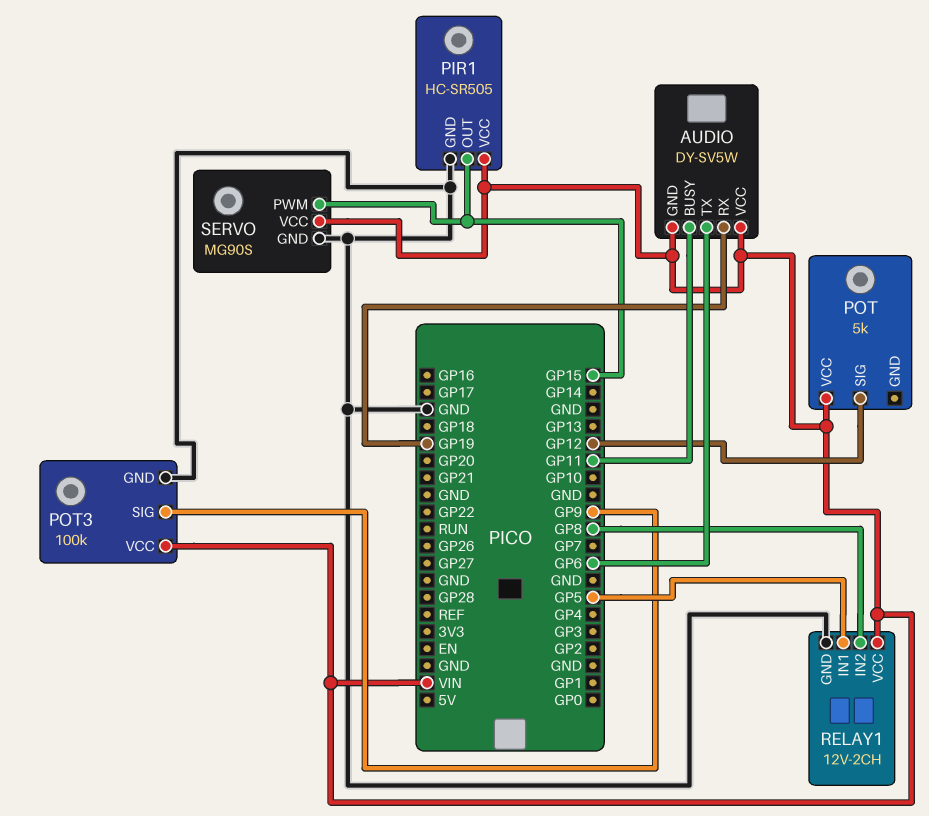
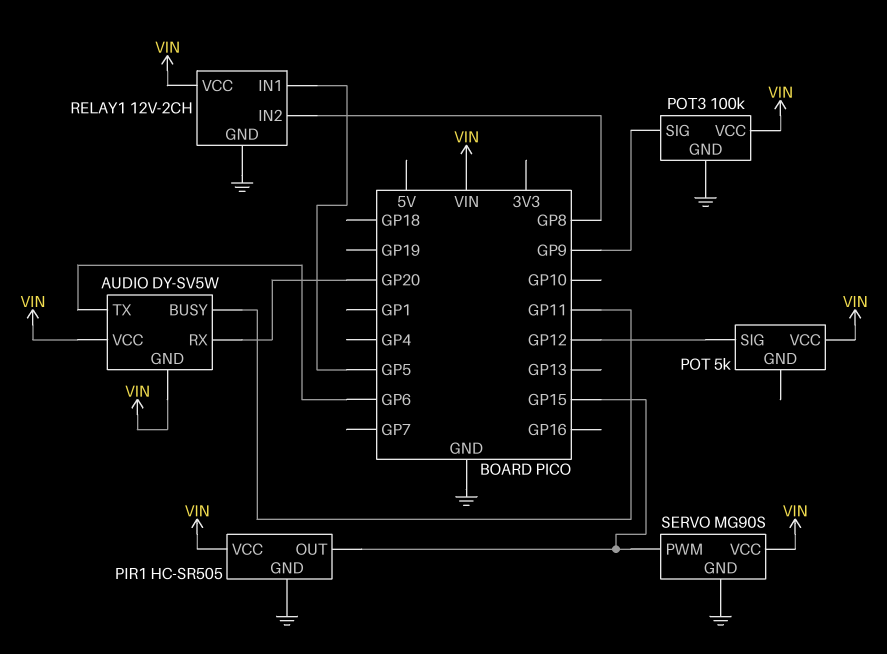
AUDIO pin RX: GP19 -> GP20

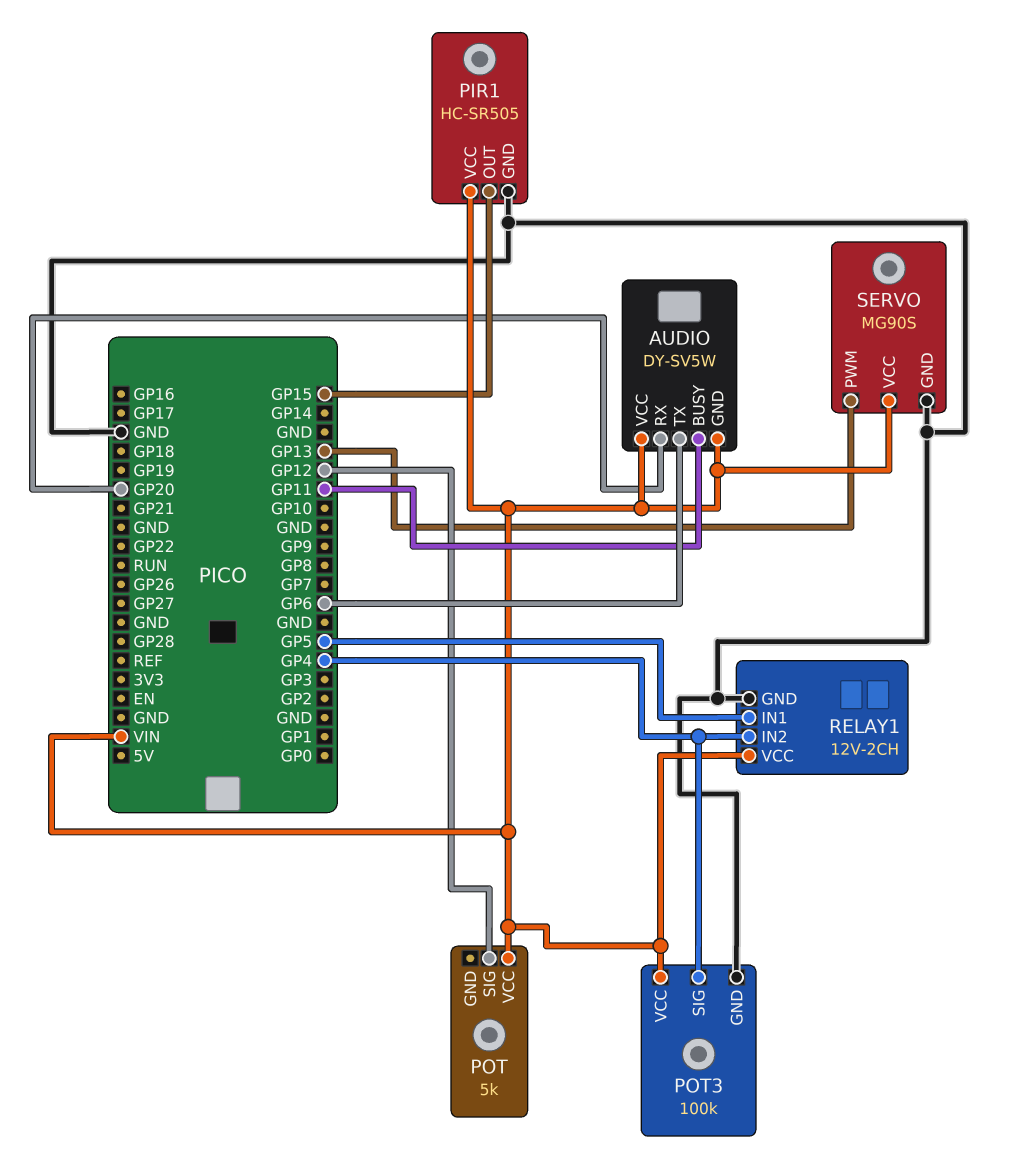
POT3 pin SIG: GP9 -> GP4
RELAY1 pin IN2: GP8 -> GP4
SERVO pin PWM: GP15 -> GP13

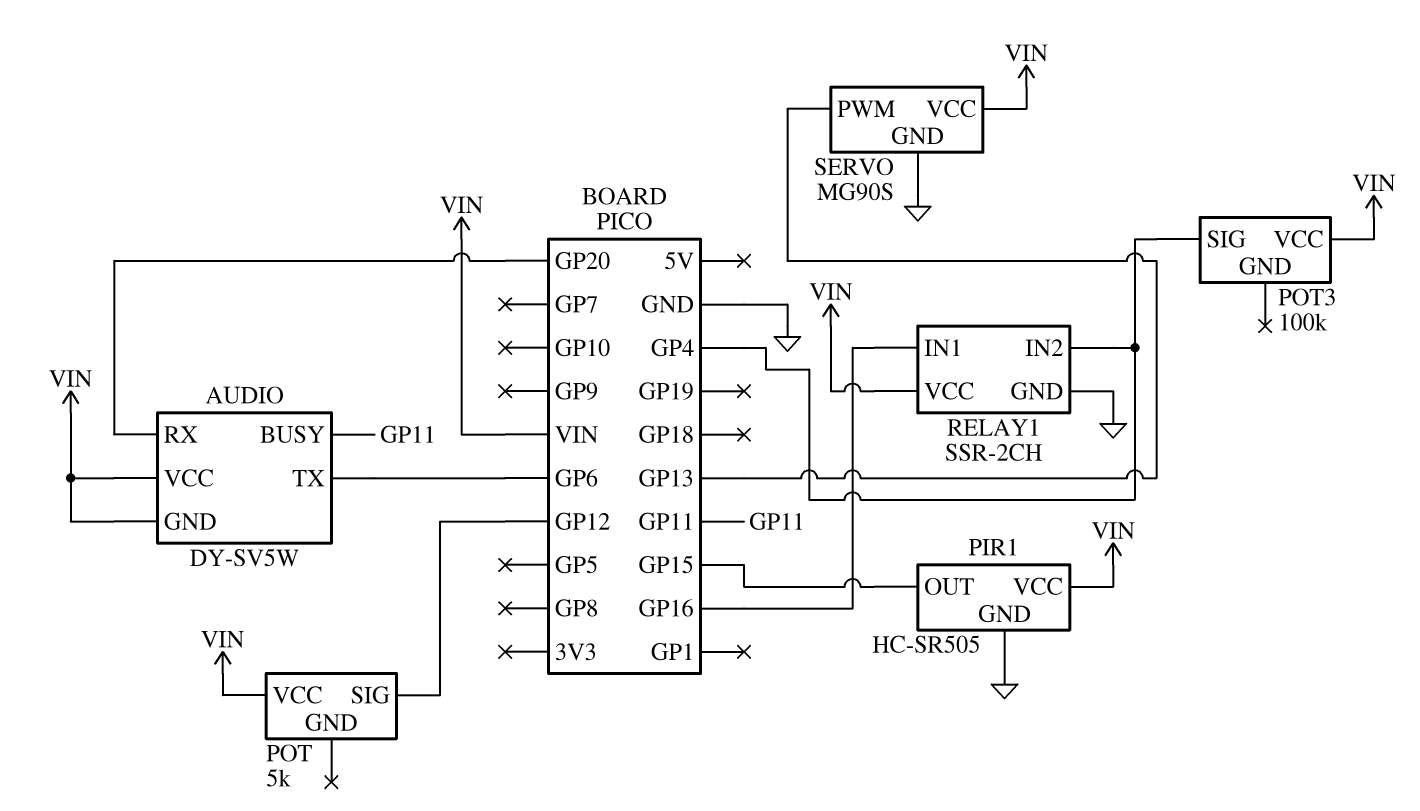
POT3 pin GND: GND -> none
RELAY1: 12V-2CH -> SSR-2CH
RELAY1 pin IN1: GP5 -> GP16

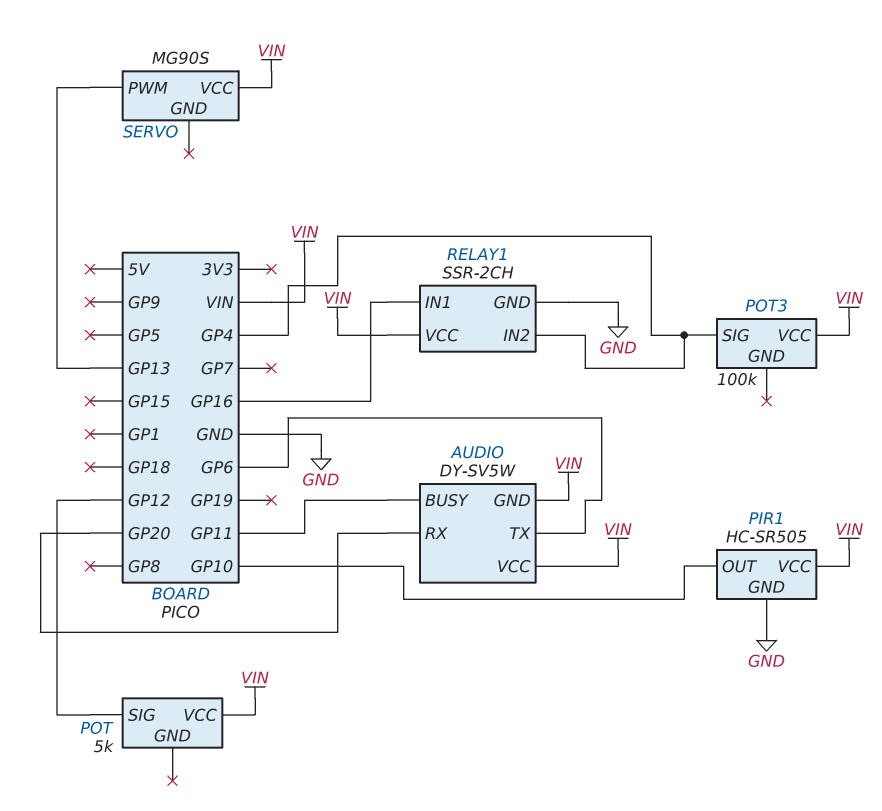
PIR1 pin OUT: GP15 -> GP10
SERVO pin GND: GND -> none

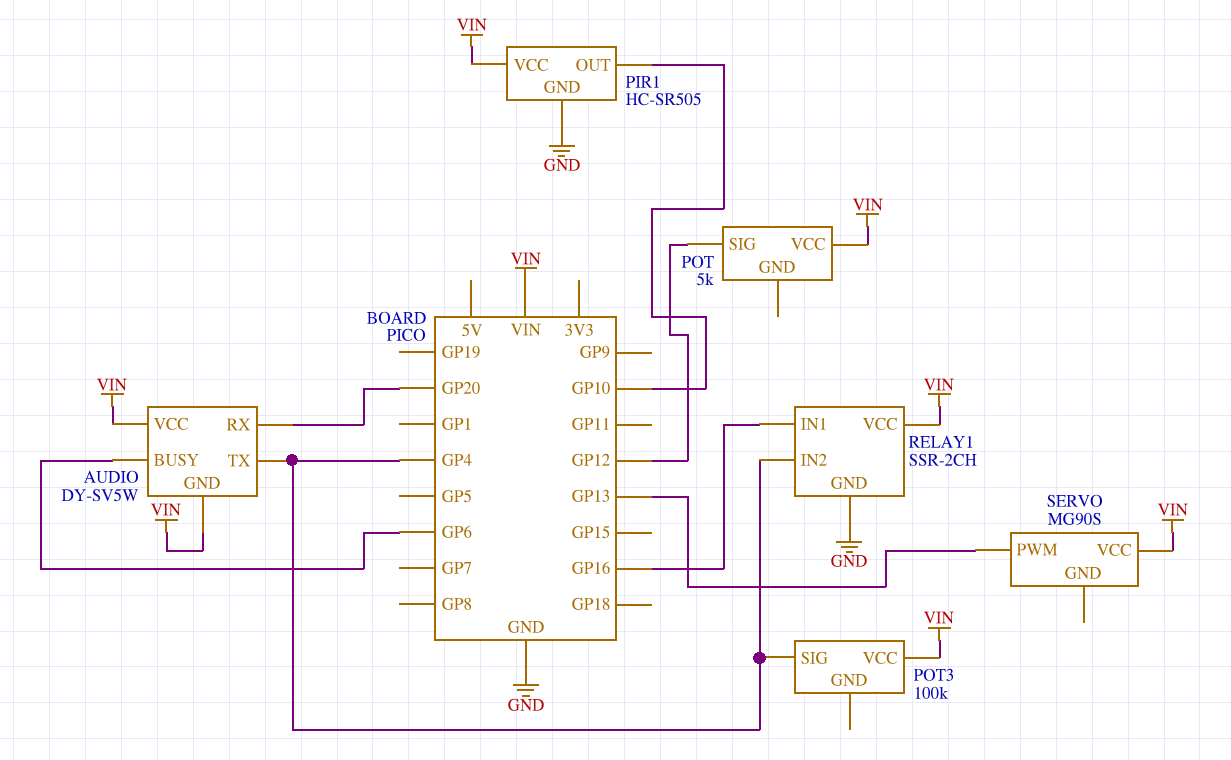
AUDIO pin BUSY: GP11 -> GP6
AUDIO pin TX: GP6 -> GP4

